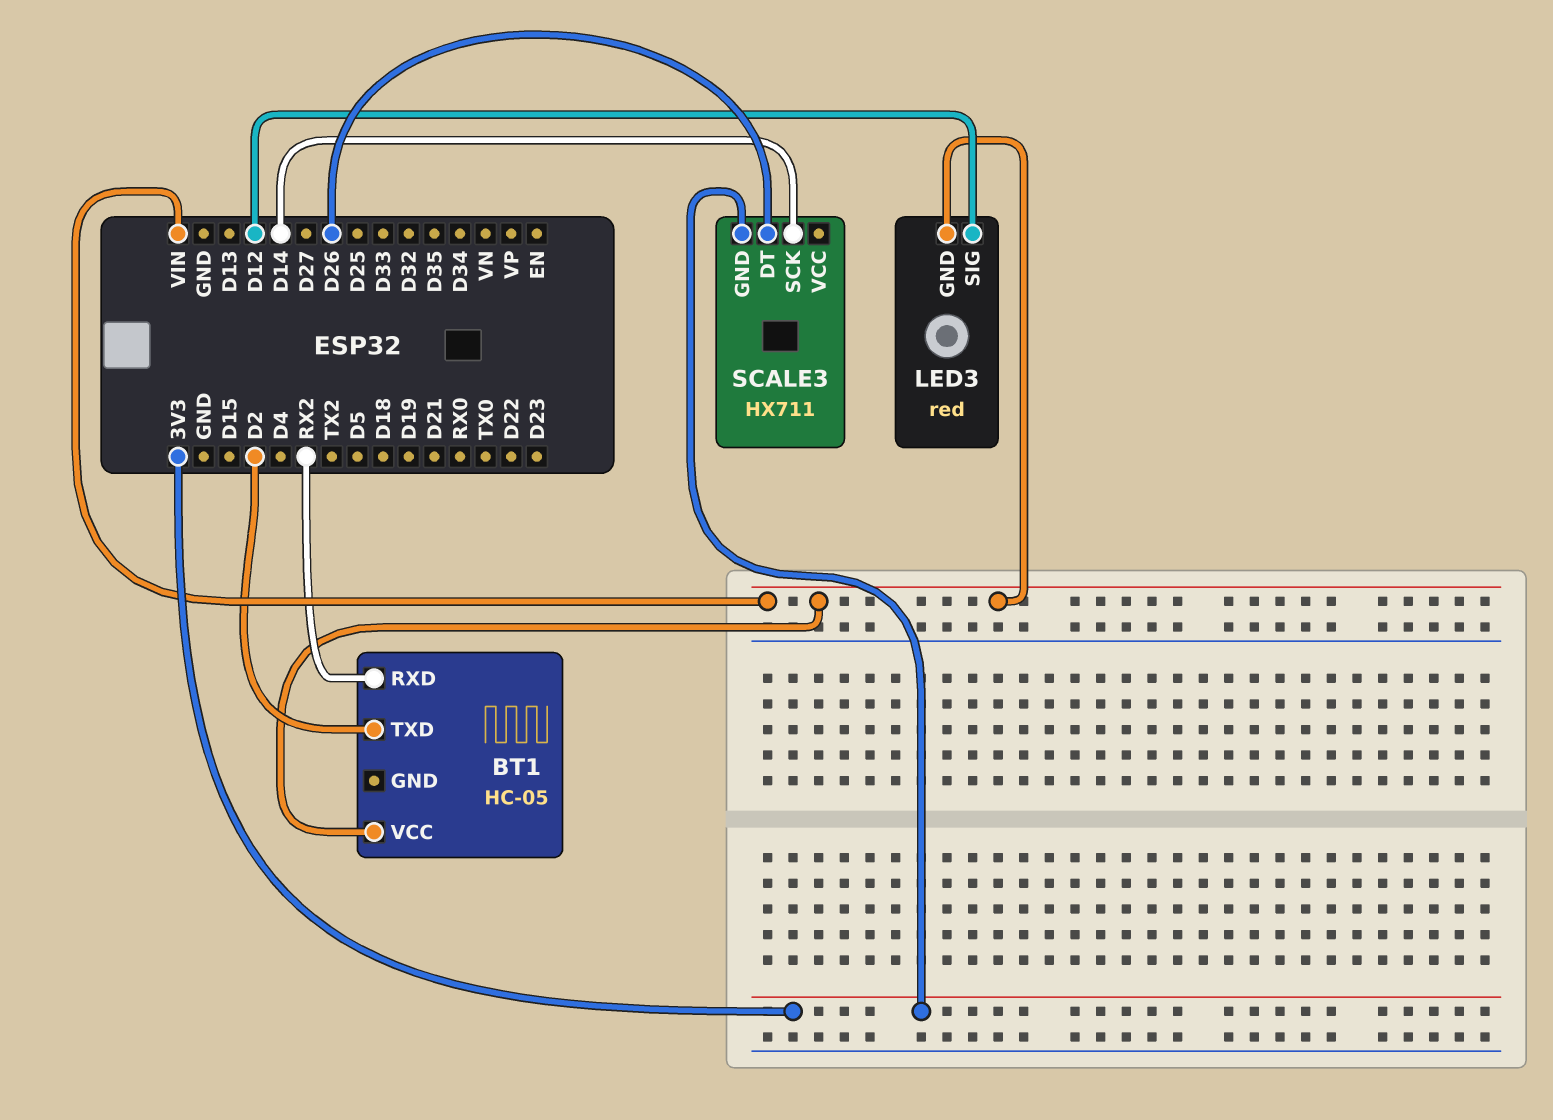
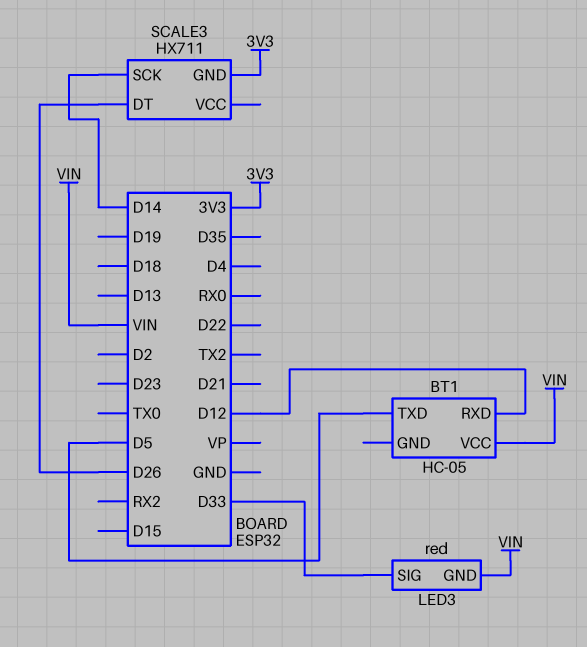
BT1 pin RXD: RX2 -> D12
BT1 pin TXD: D2 -> D5
LED3 pin SIG: D12 -> D33

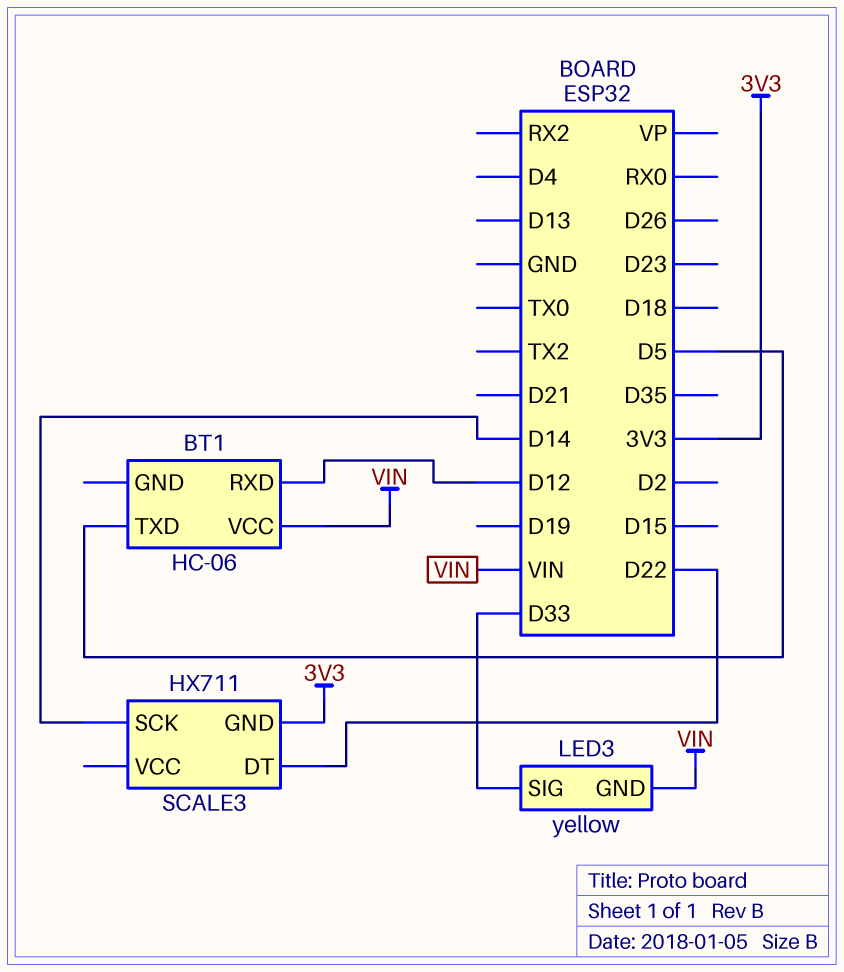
BT1: HC-05 -> HC-06
LED3: red -> yellow
SCALE3 pin DT: D26 -> D22

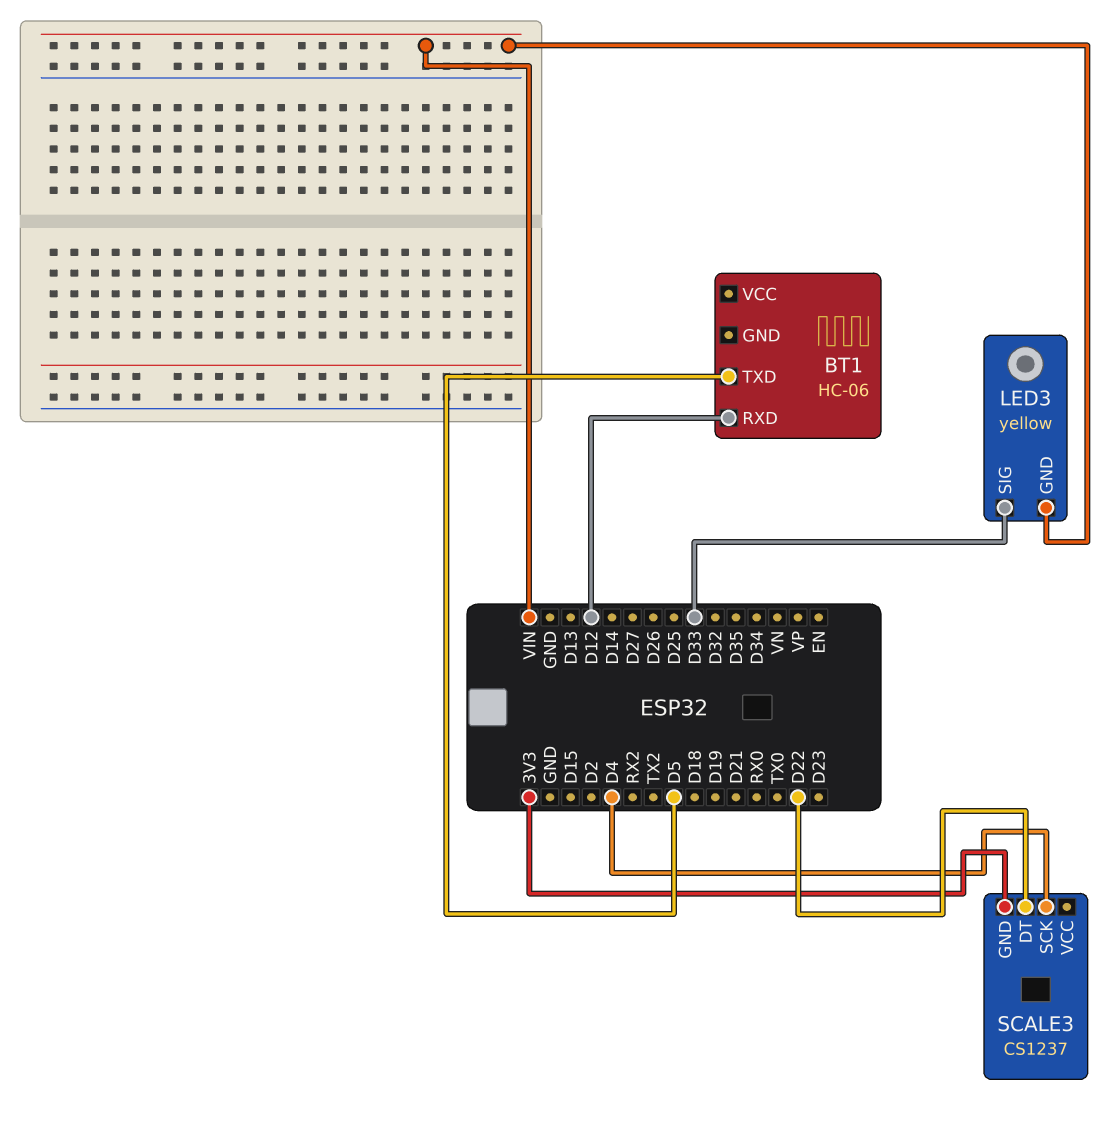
BT1 pin VCC: VIN -> none
SCALE3: HX711 -> CS1237
SCALE3 pin SCK: D14 -> D4

